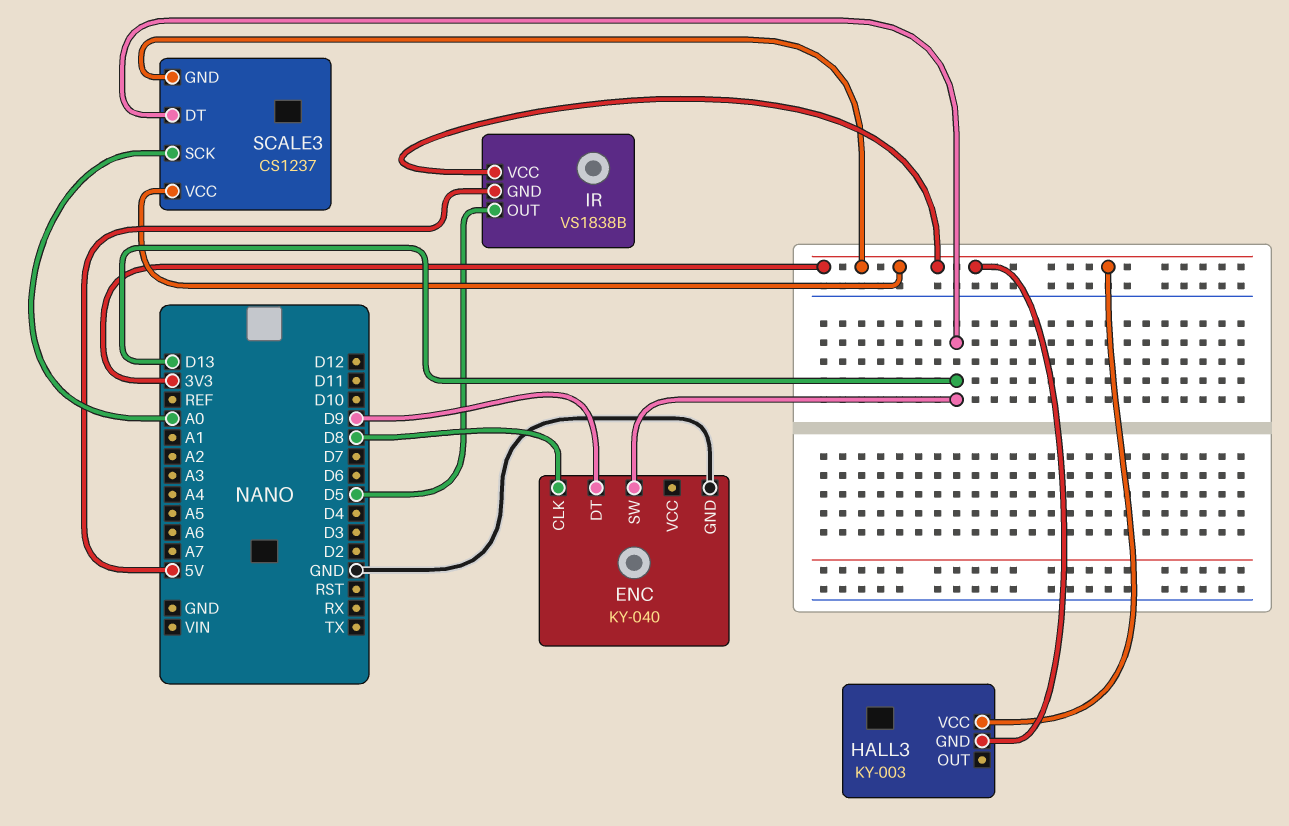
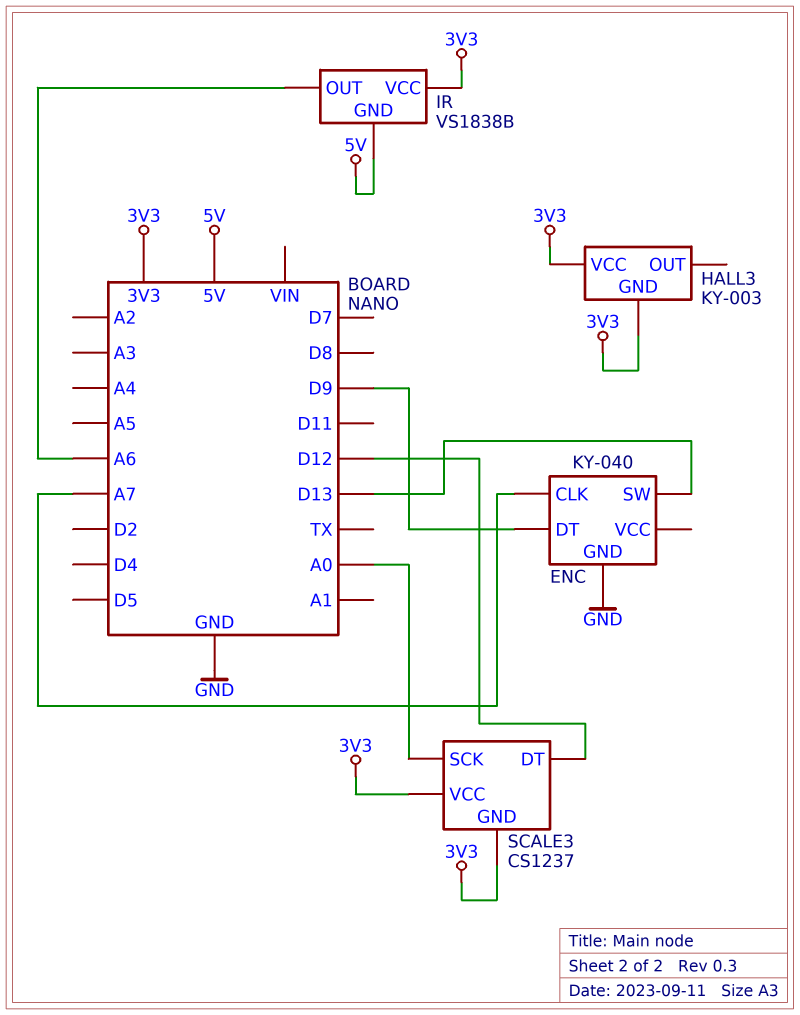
ENC pin CLK: D8 -> A7
IR pin OUT: D5 -> A6
SCALE3 pin DT: D13 -> D12

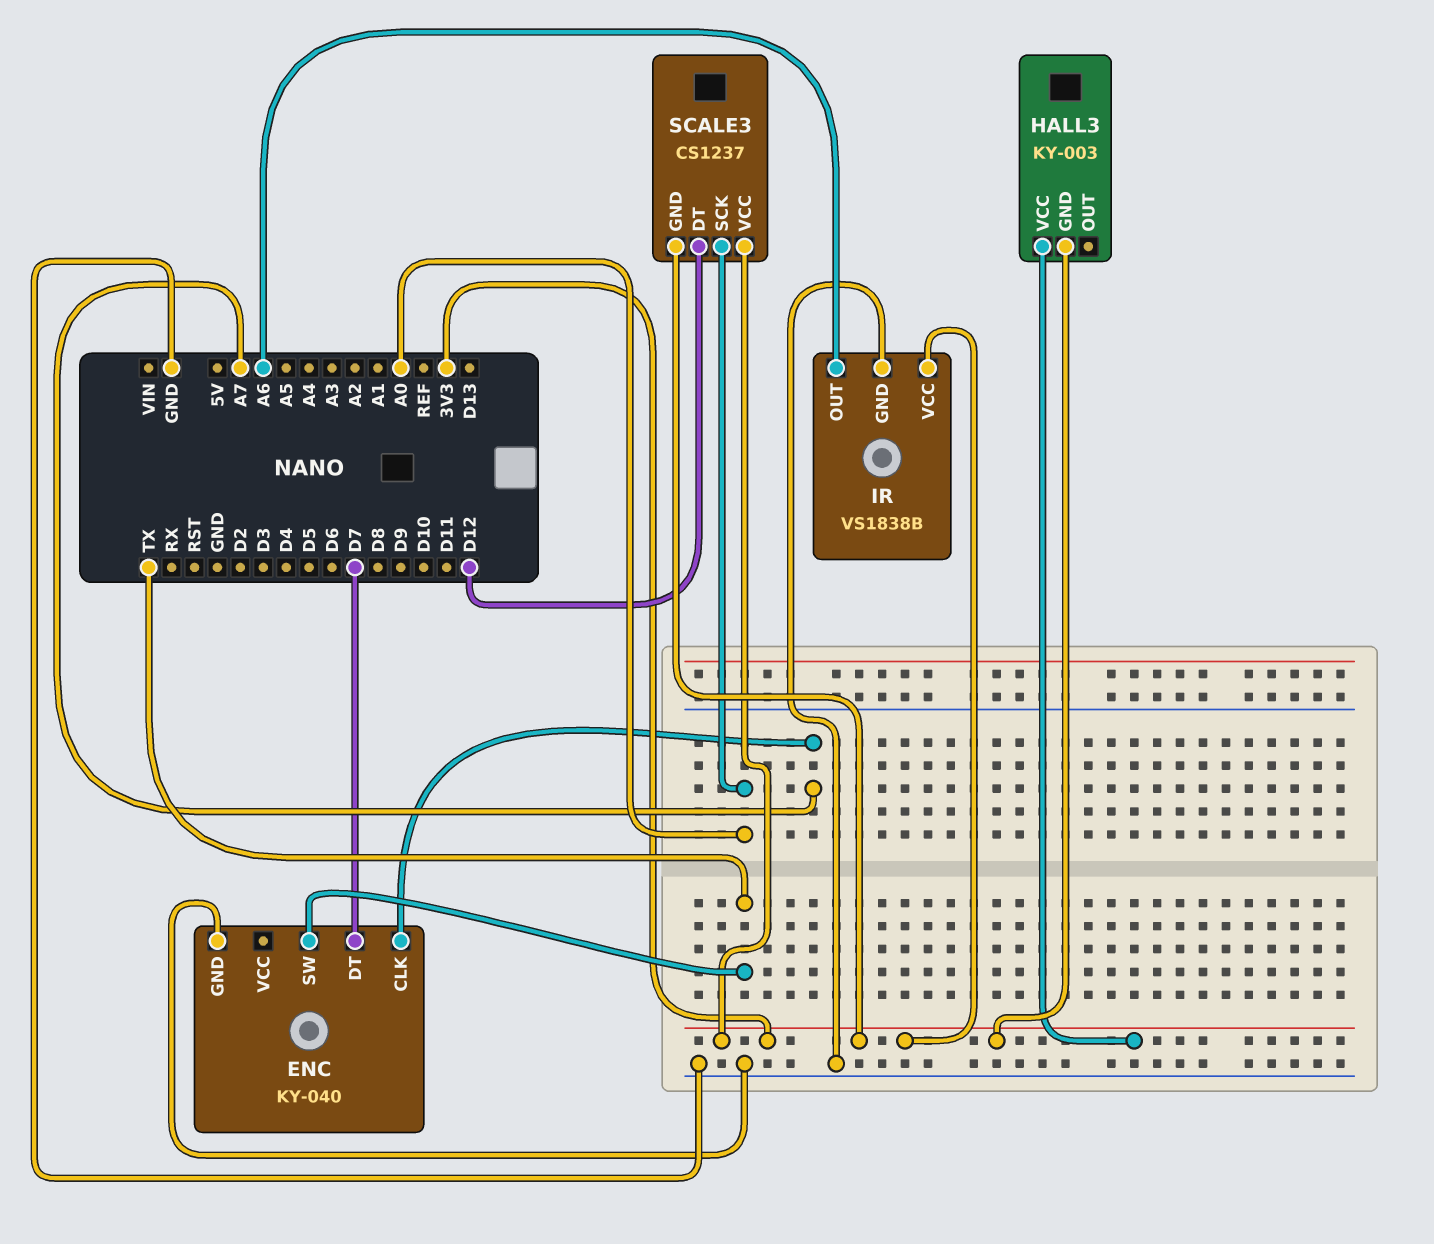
ENC pin DT: D9 -> D7
ENC pin SW: D13 -> TX
IR pin GND: 5V -> GND

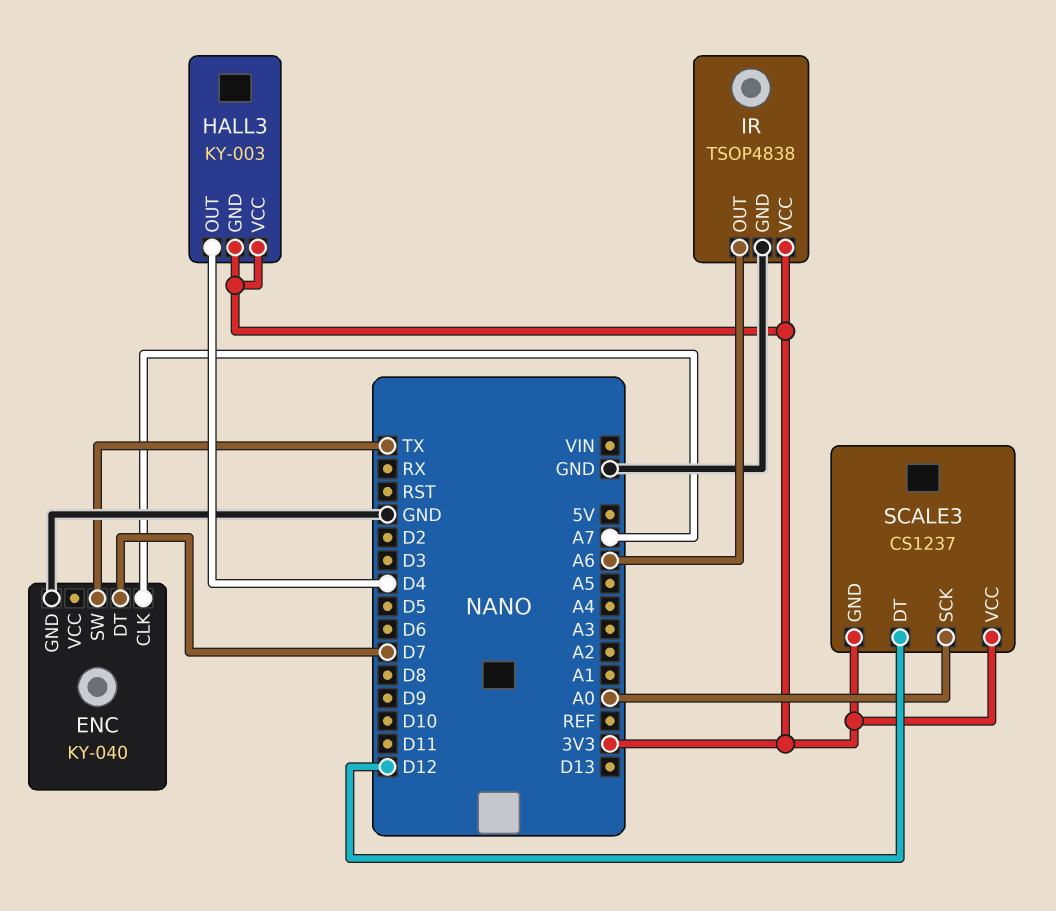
HALL3 pin OUT: none -> D4
IR: VS1838B -> TSOP4838

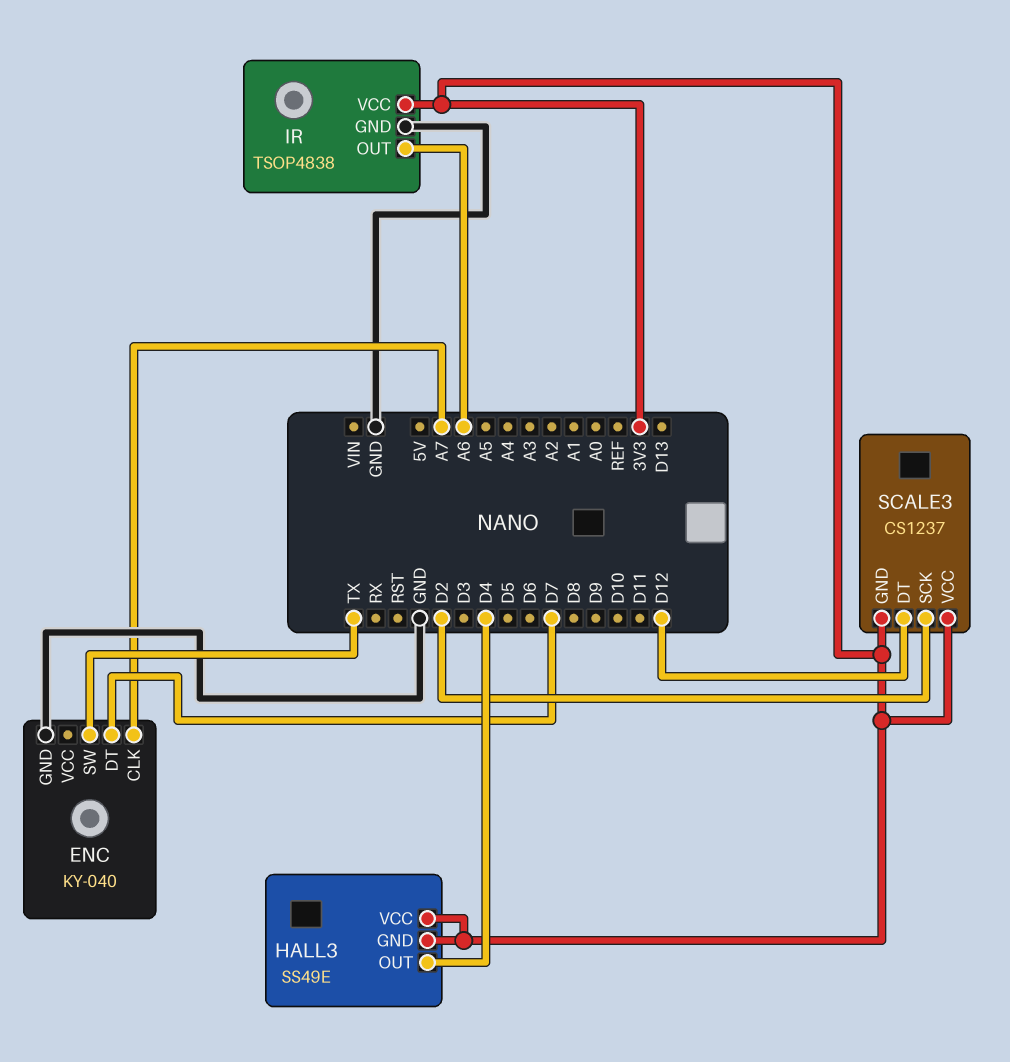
HALL3: KY-003 -> SS49E
SCALE3 pin SCK: A0 -> D2

